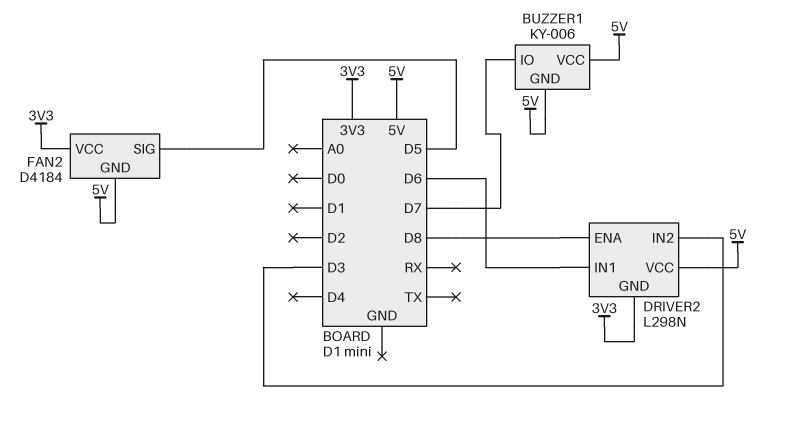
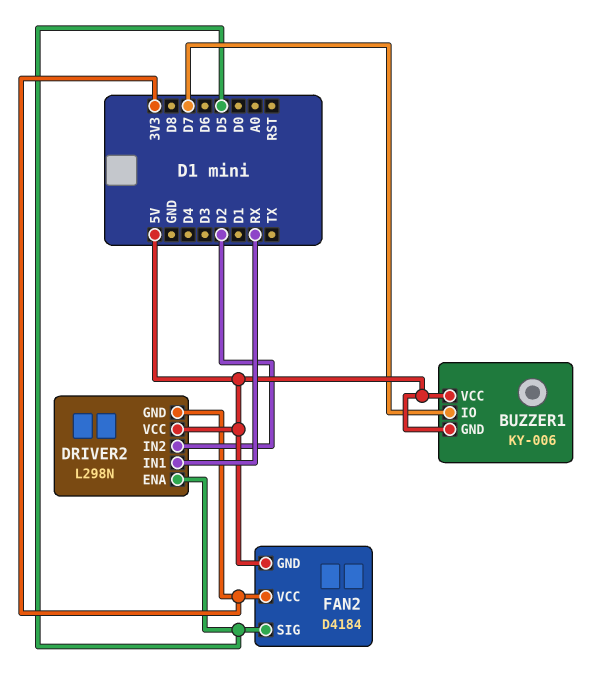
DRIVER2 pin ENA: D8 -> D5
DRIVER2 pin IN1: D6 -> RX
DRIVER2 pin IN2: D3 -> D2

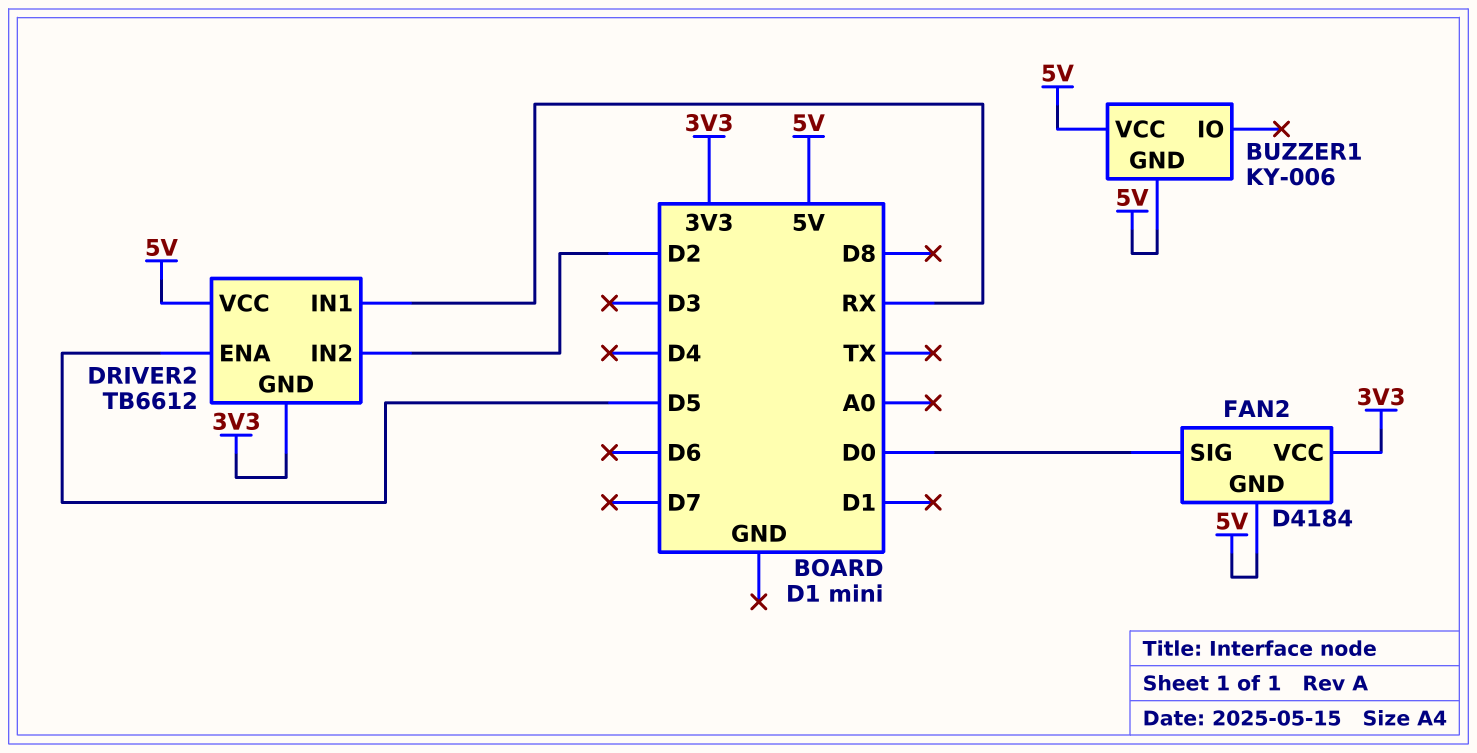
BUZZER1 pin IO: D7 -> none
DRIVER2: L298N -> TB6612
FAN2 pin SIG: D5 -> D0

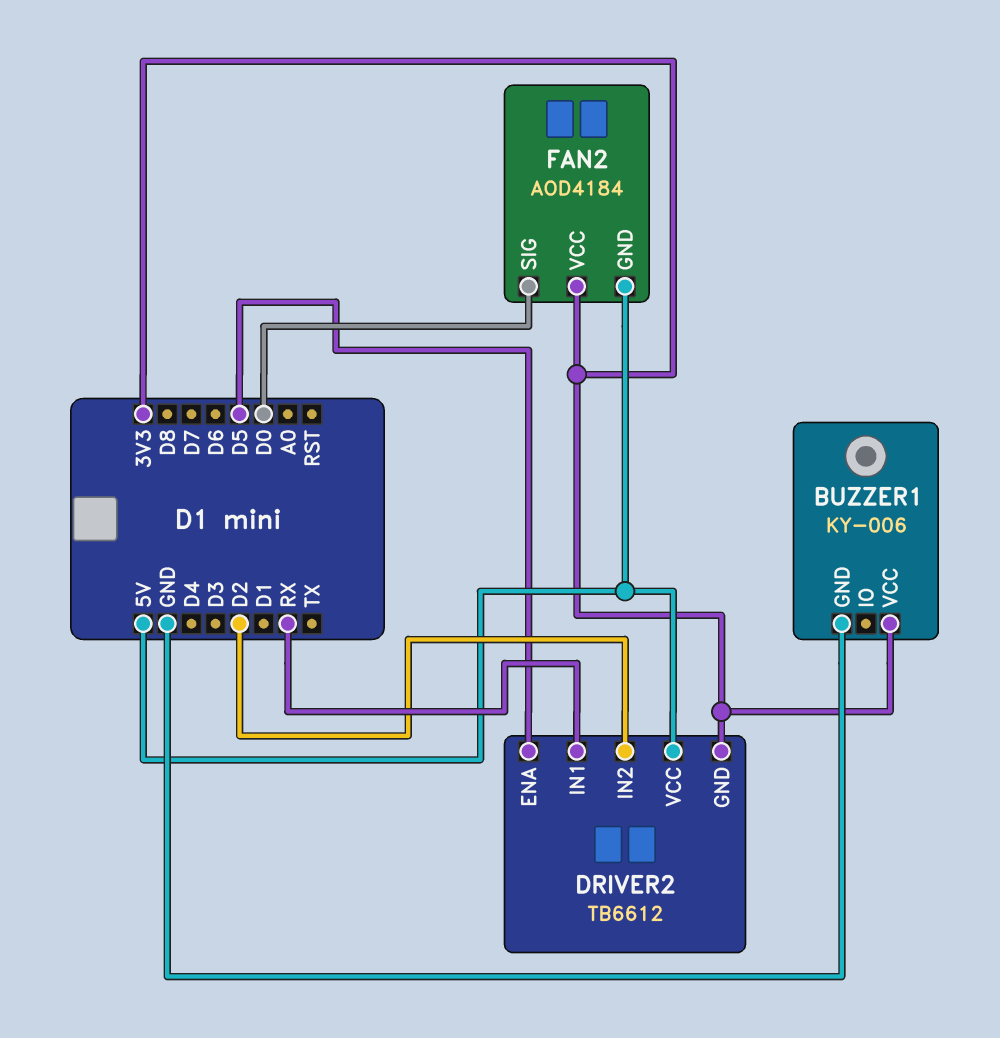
BUZZER1 pin GND: 5V -> GND
BUZZER1 pin VCC: 5V -> 3V3
FAN2: D4184 -> AOD4184

